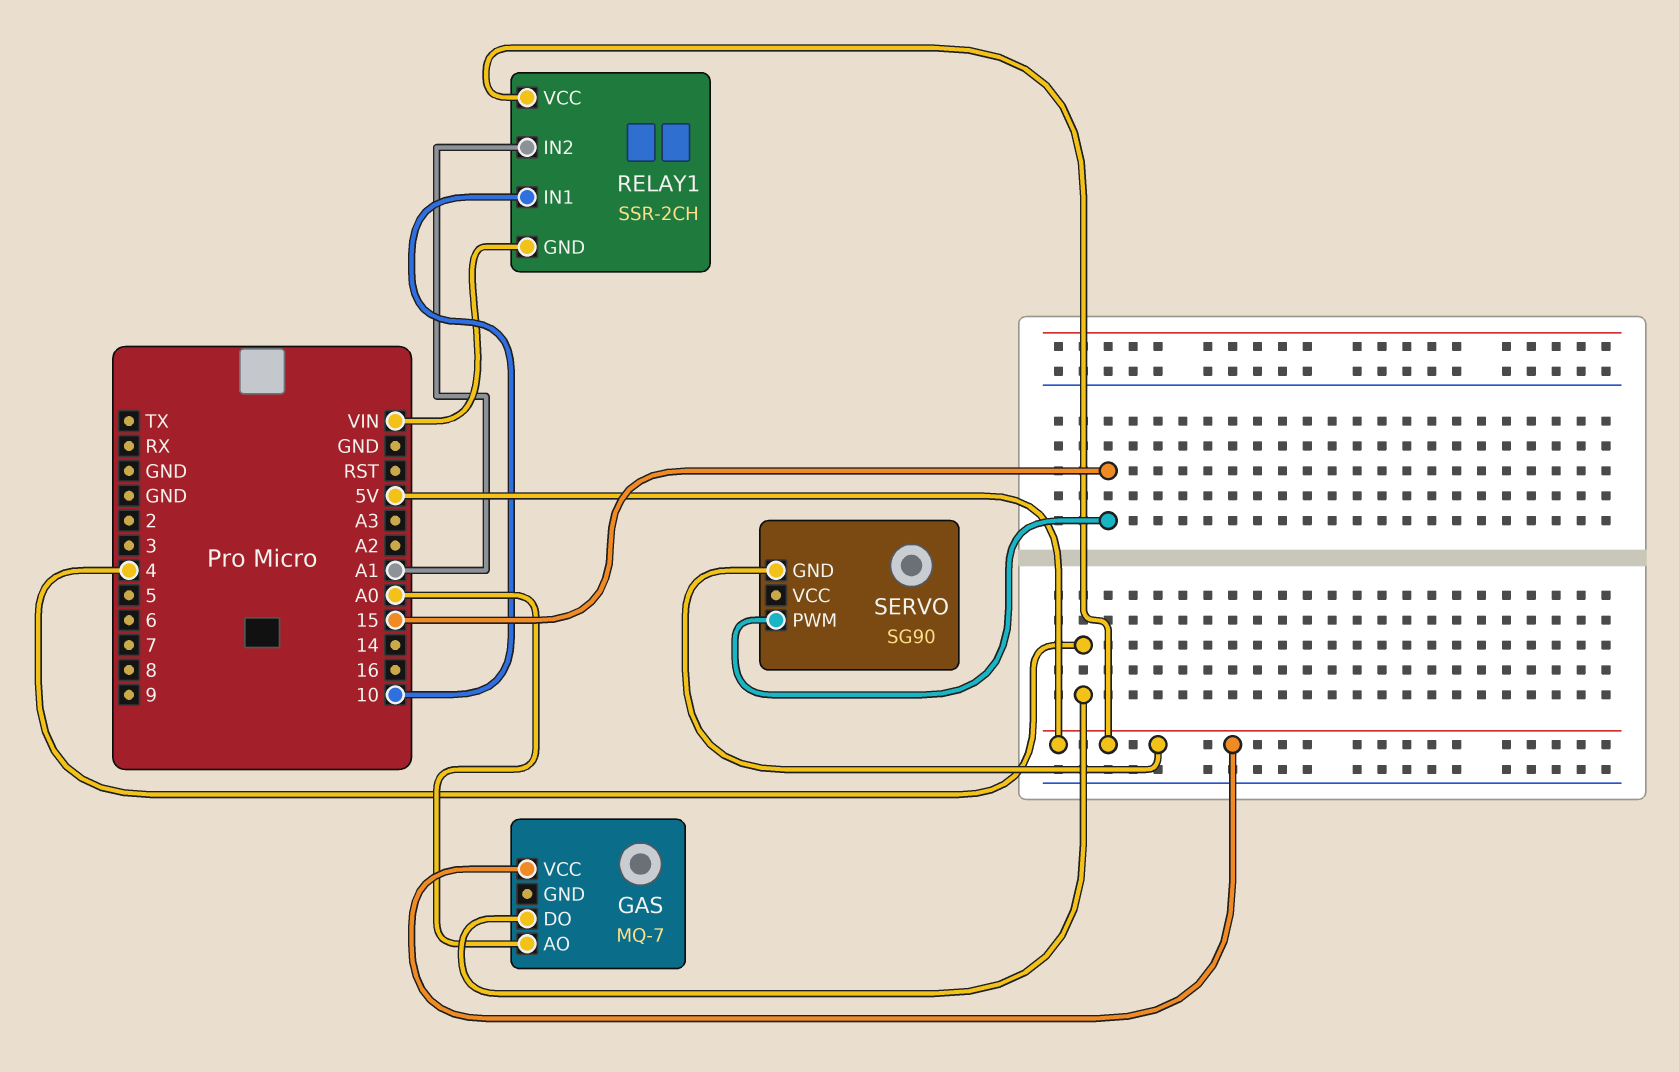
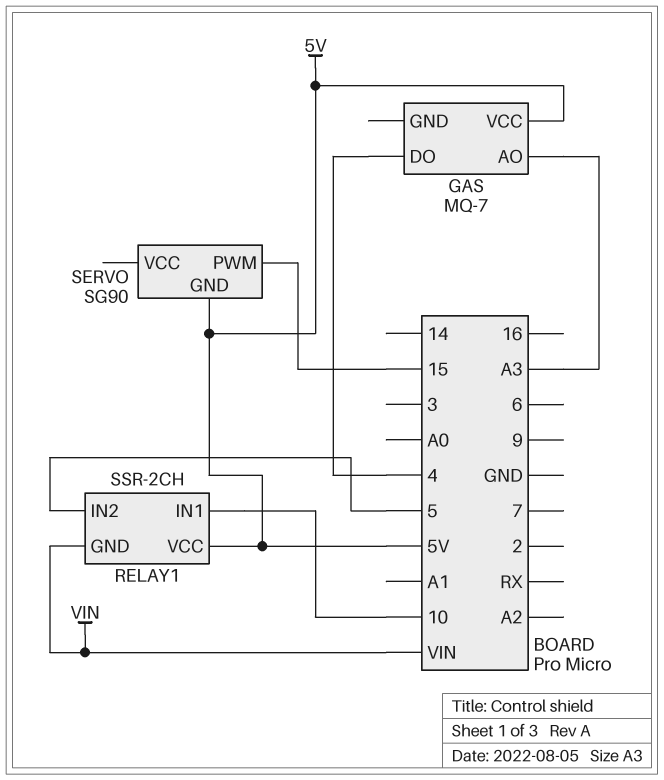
GAS pin AO: A0 -> A3
RELAY1 pin IN2: A1 -> 5

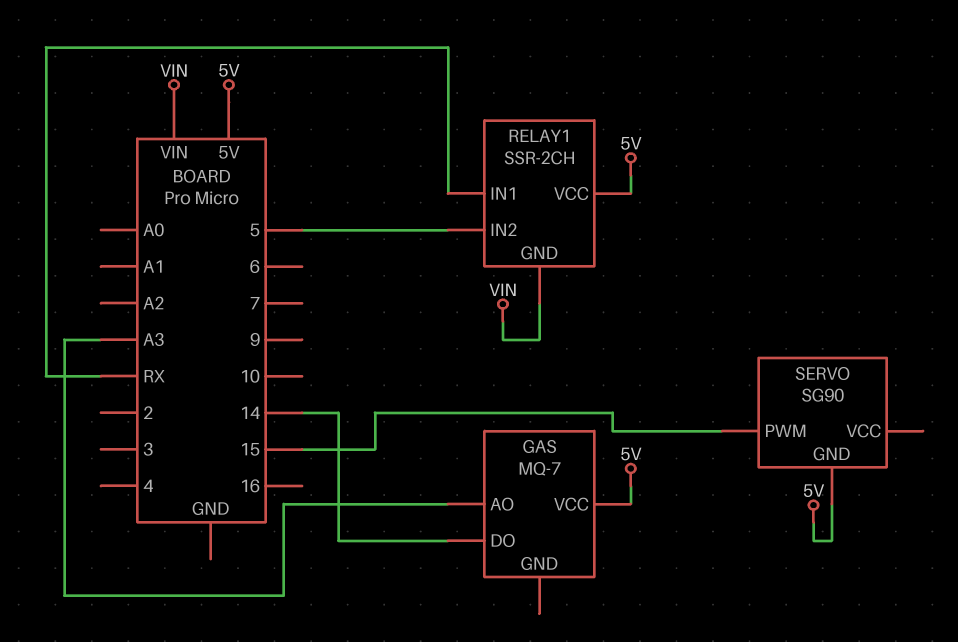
GAS pin DO: 4 -> 14
RELAY1 pin IN1: 10 -> RX

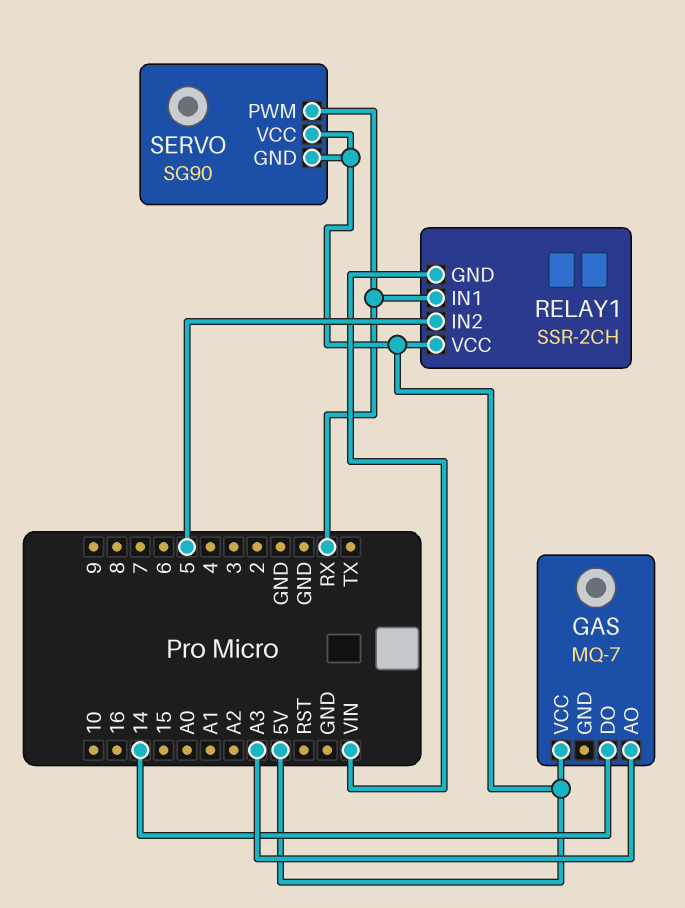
SERVO pin PWM: 15 -> RX
SERVO pin VCC: none -> 5V

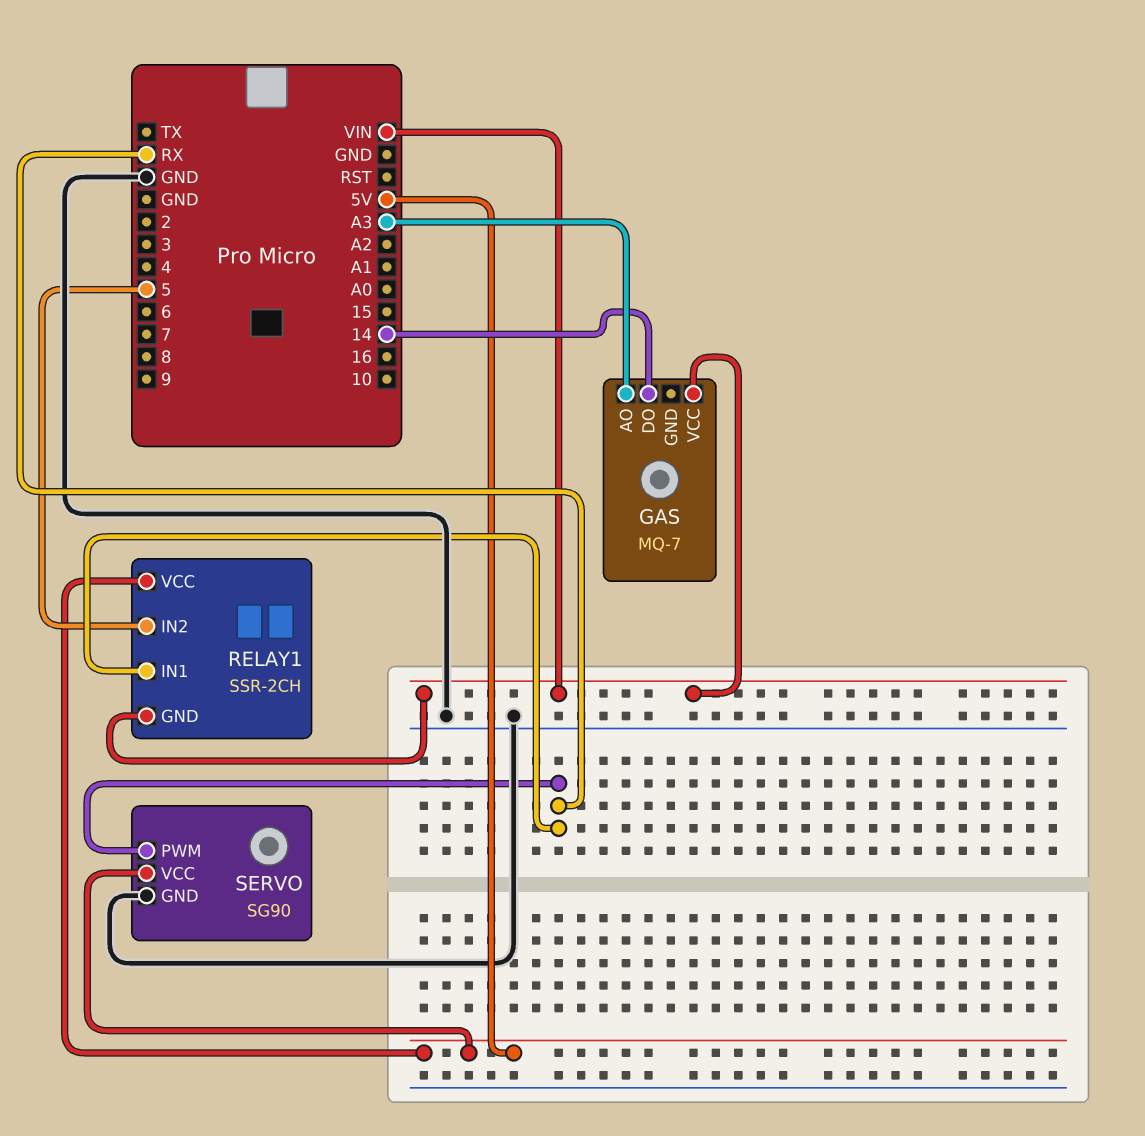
GAS pin VCC: 5V -> VIN
SERVO pin GND: 5V -> GND

